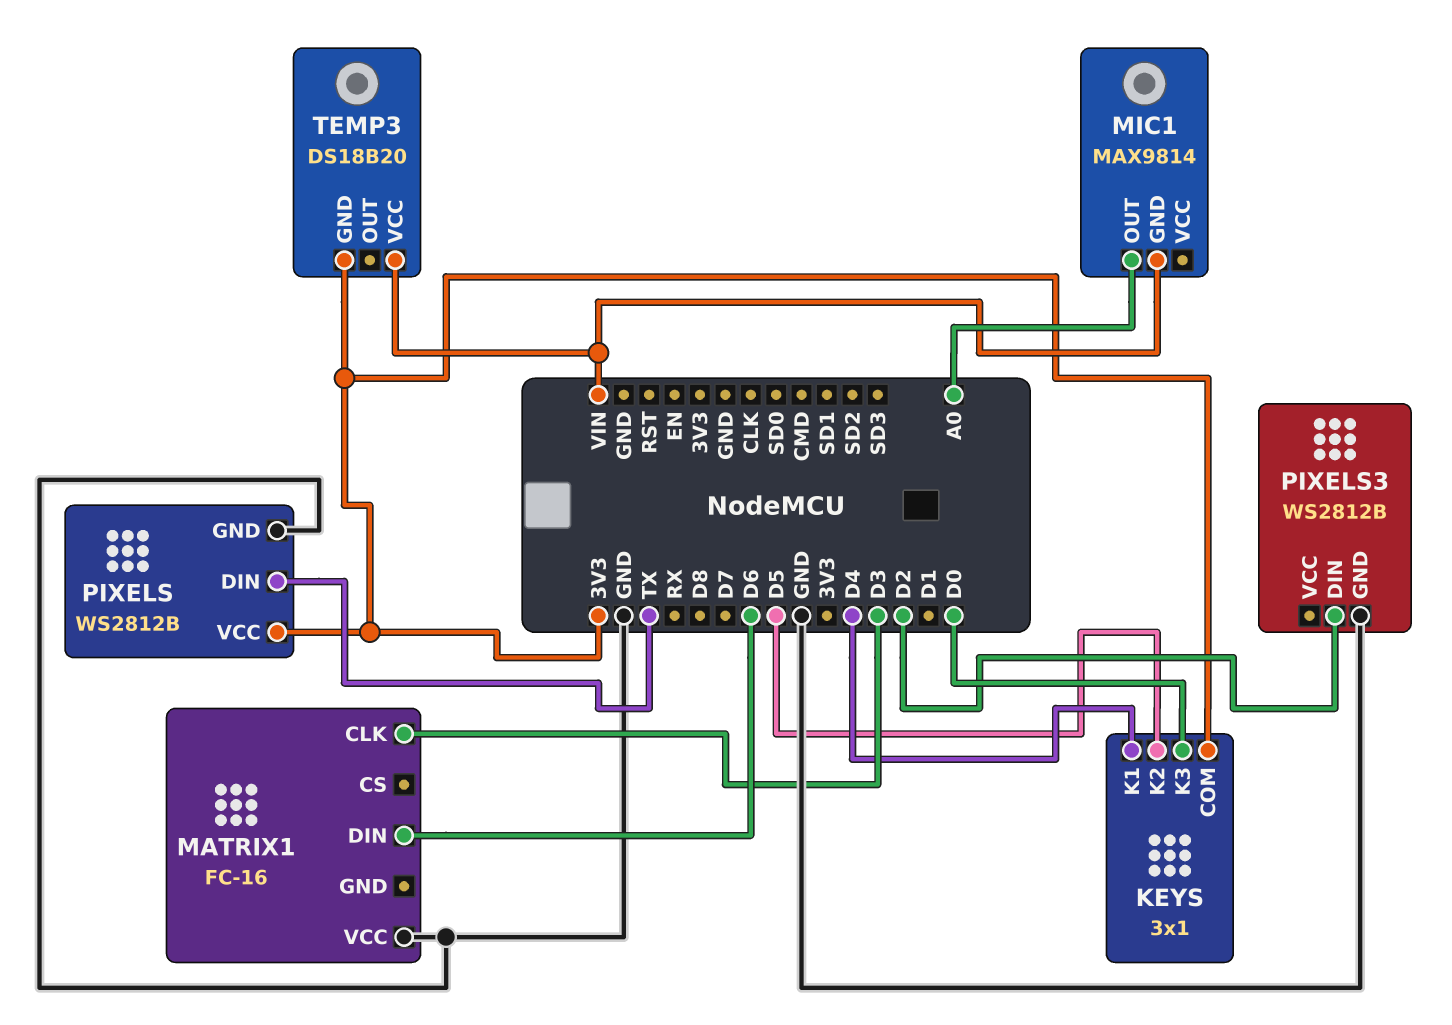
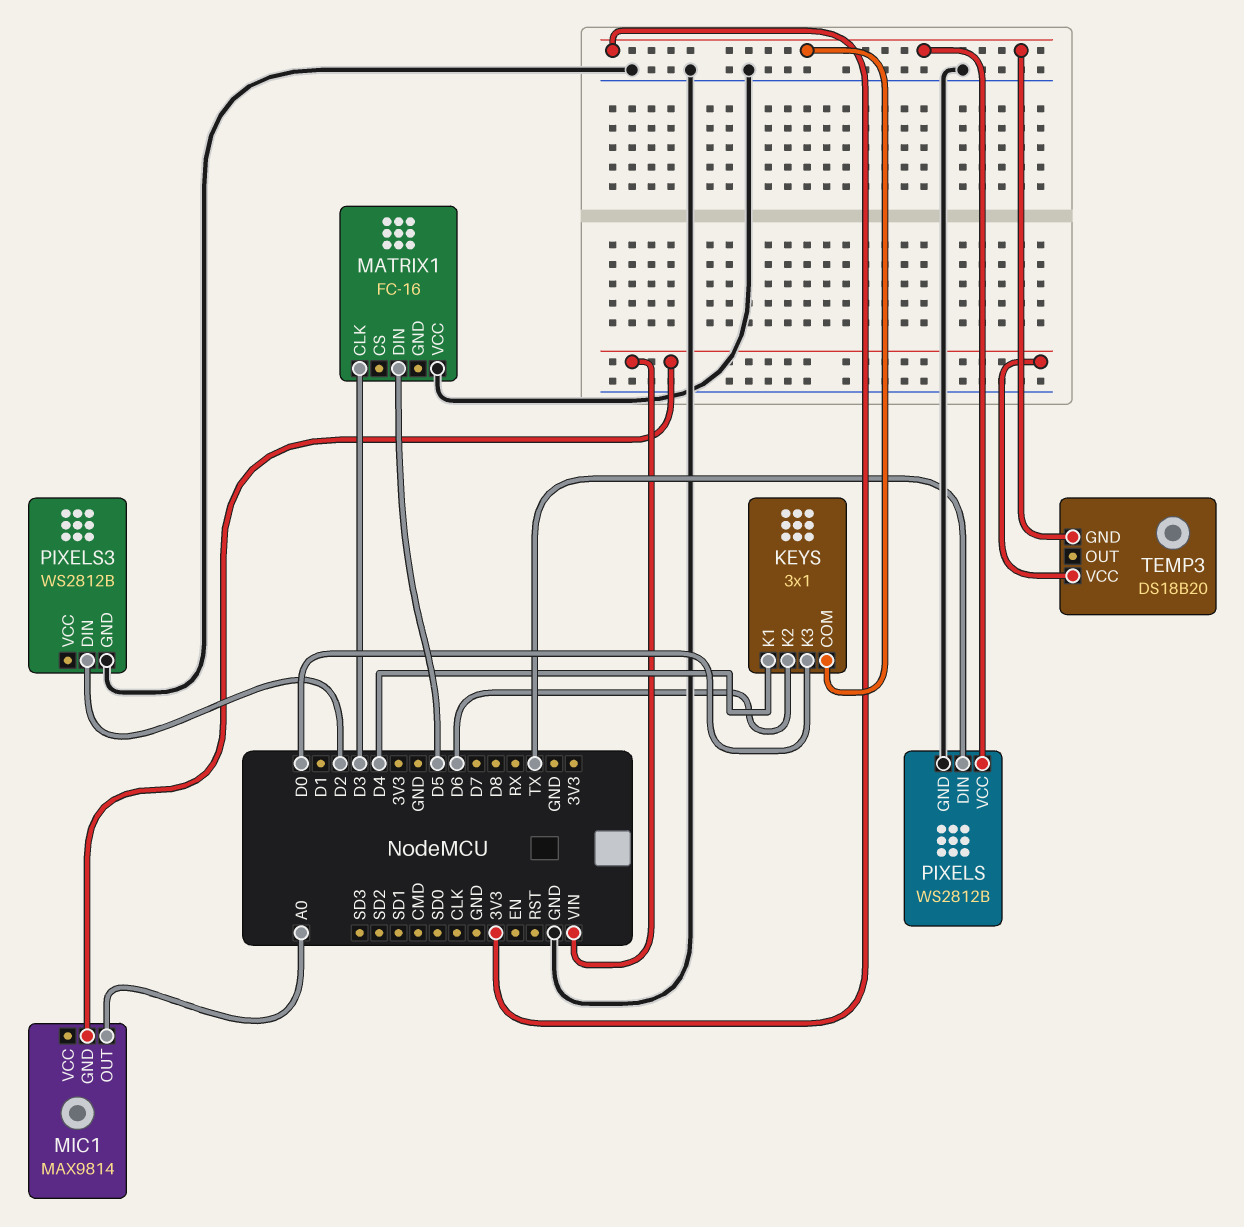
KEYS pin K2: D5 -> D6
MATRIX1 pin DIN: D6 -> D5

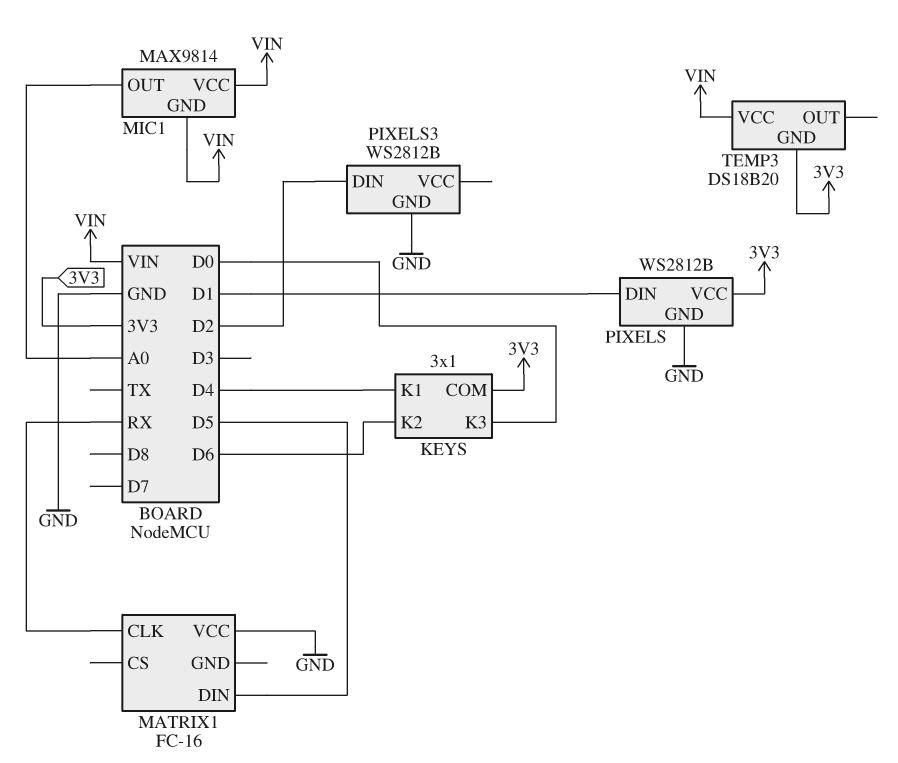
MATRIX1 pin CLK: D3 -> RX
MIC1 pin VCC: none -> VIN
PIXELS pin DIN: TX -> D1

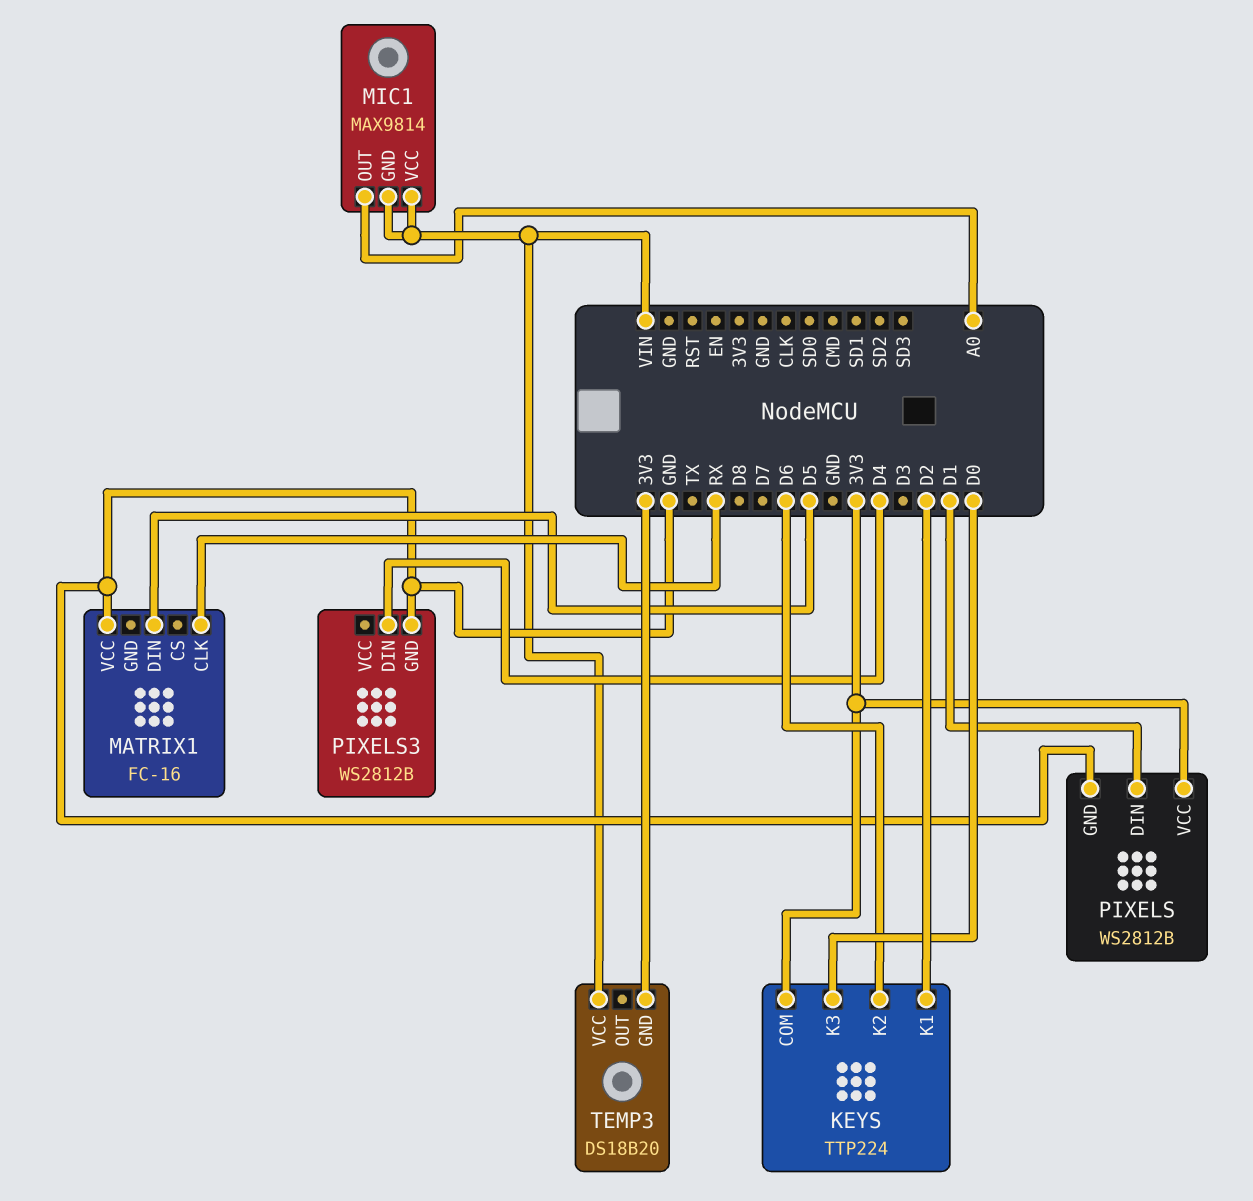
KEYS: 3x1 -> TTP224
KEYS pin K1: D4 -> D2
PIXELS3 pin DIN: D2 -> D4

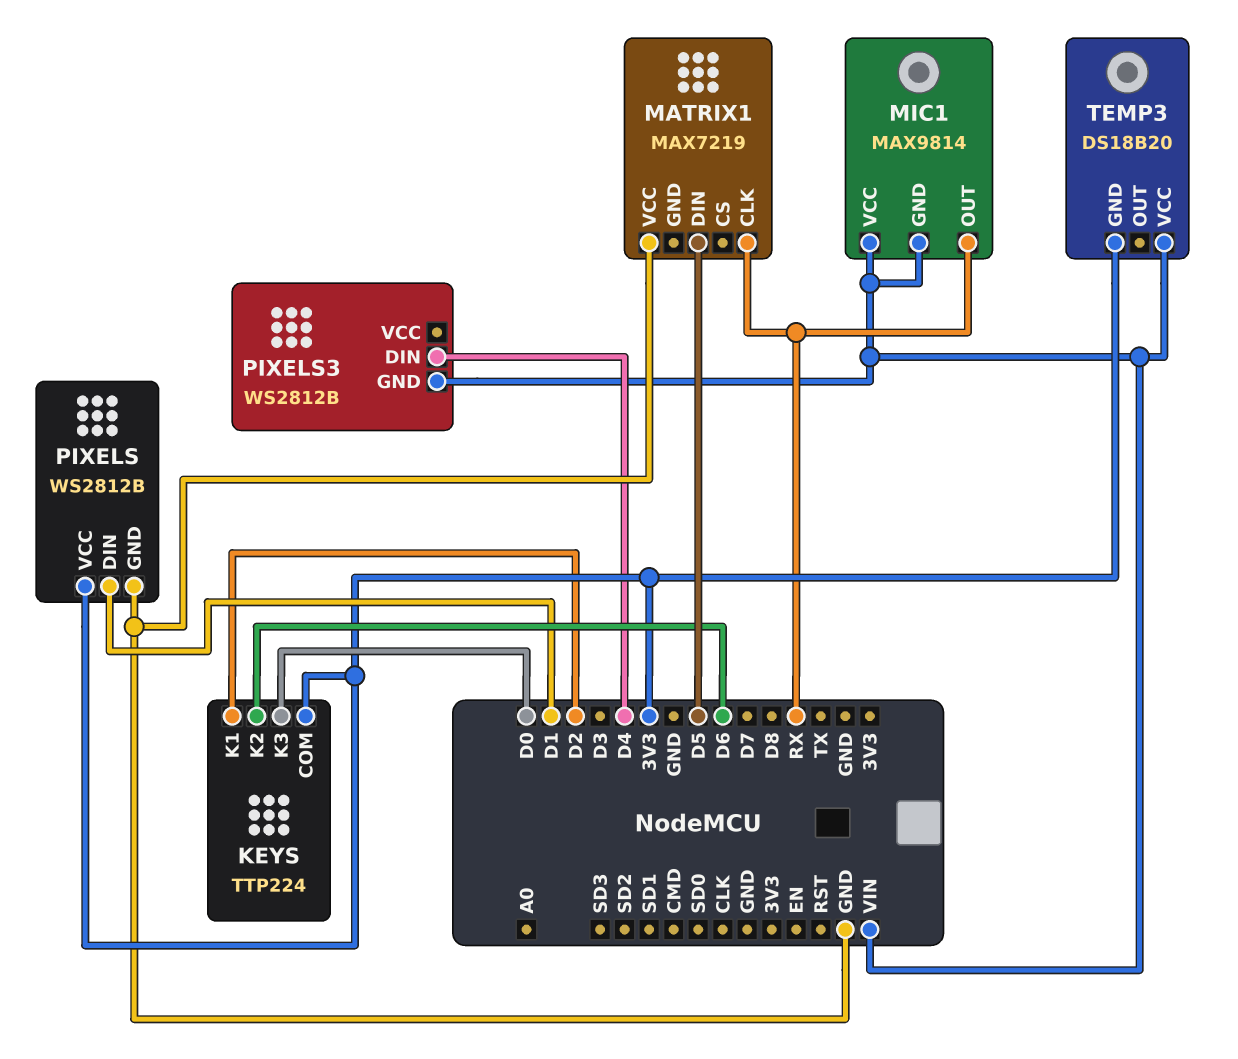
MATRIX1: FC-16 -> MAX7219
MIC1 pin OUT: A0 -> RX
PIXELS3 pin GND: GND -> VIN

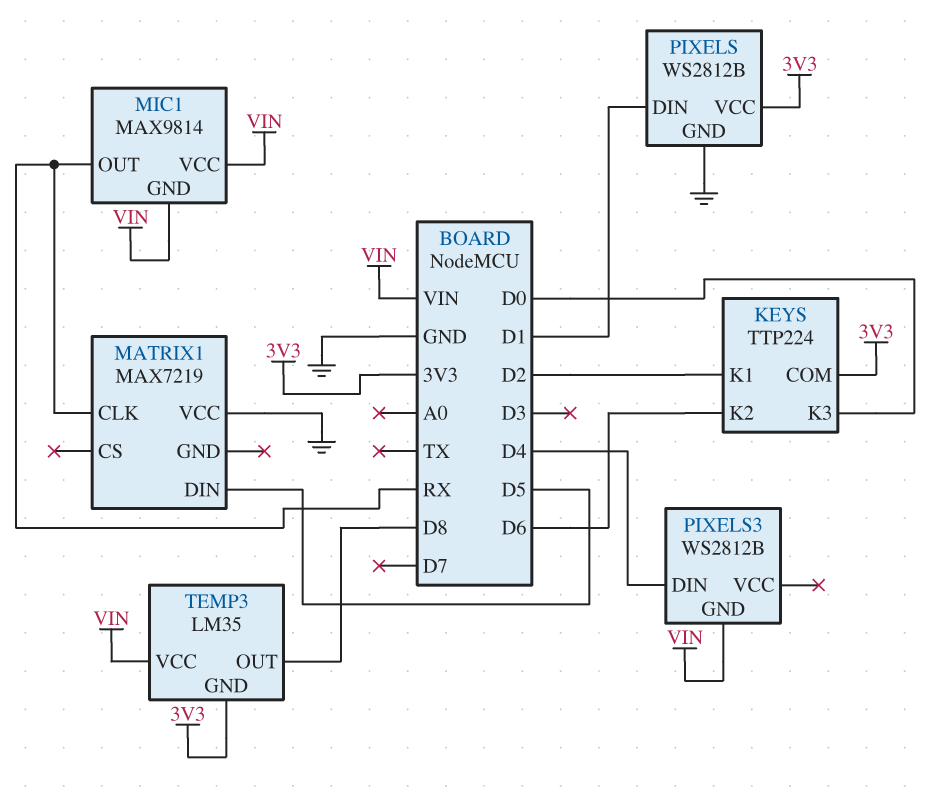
TEMP3: DS18B20 -> LM35
TEMP3 pin OUT: none -> D8

